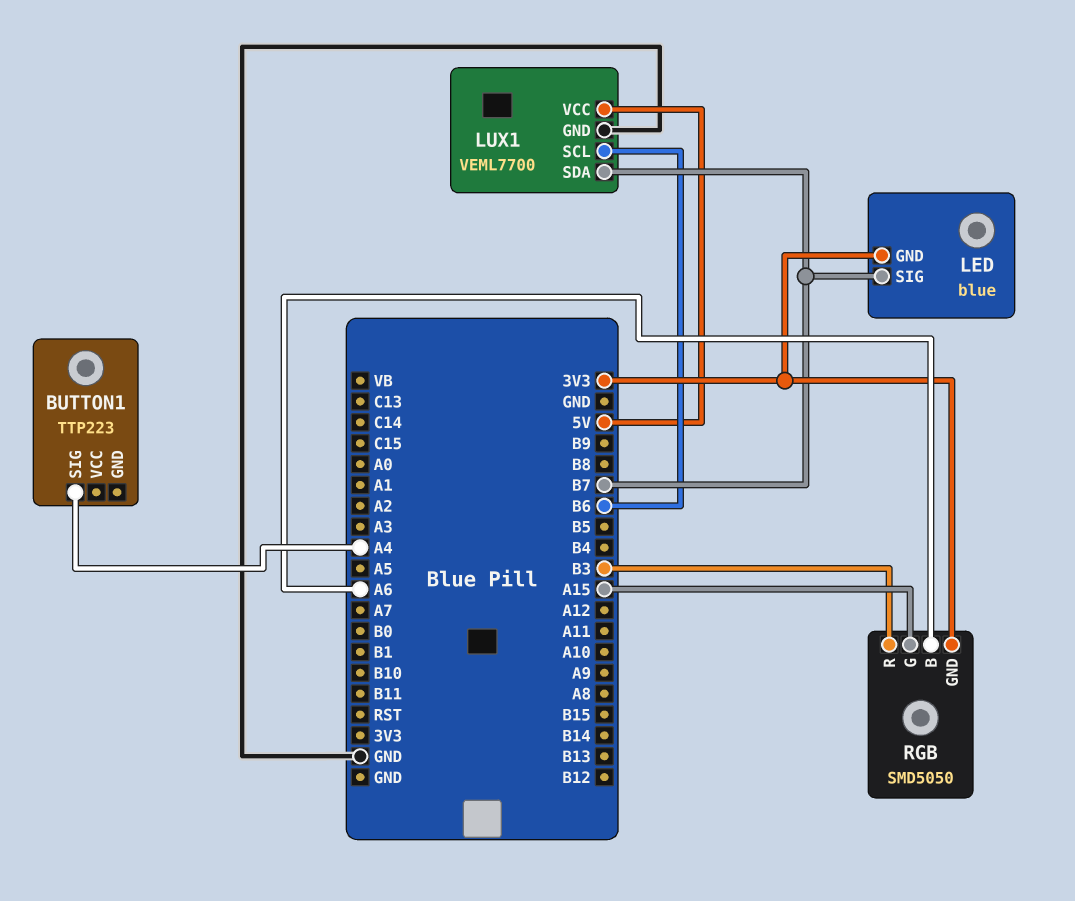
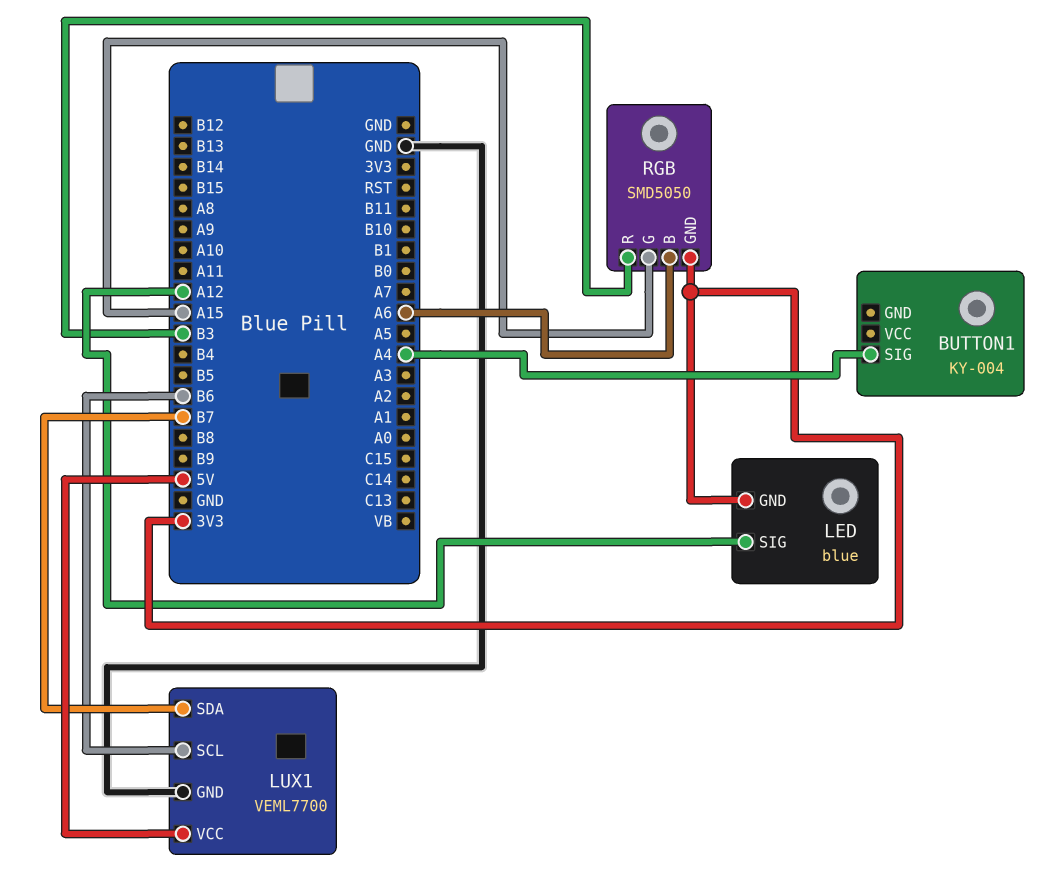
BUTTON1: TTP223 -> KY-004
LED pin SIG: B7 -> A12

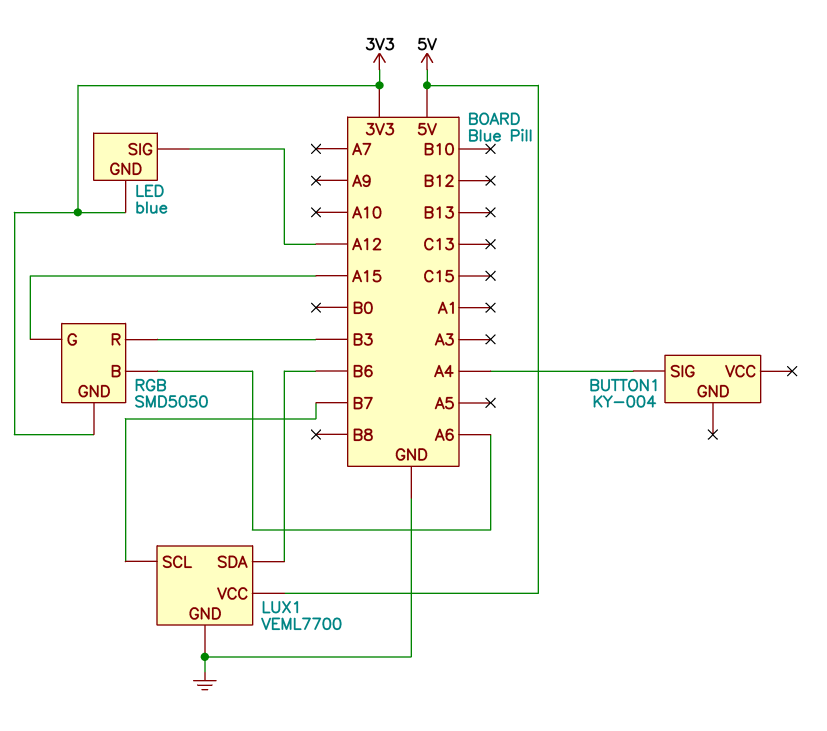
LUX1 pin SCL: B6 -> B7
LUX1 pin SDA: B7 -> B6

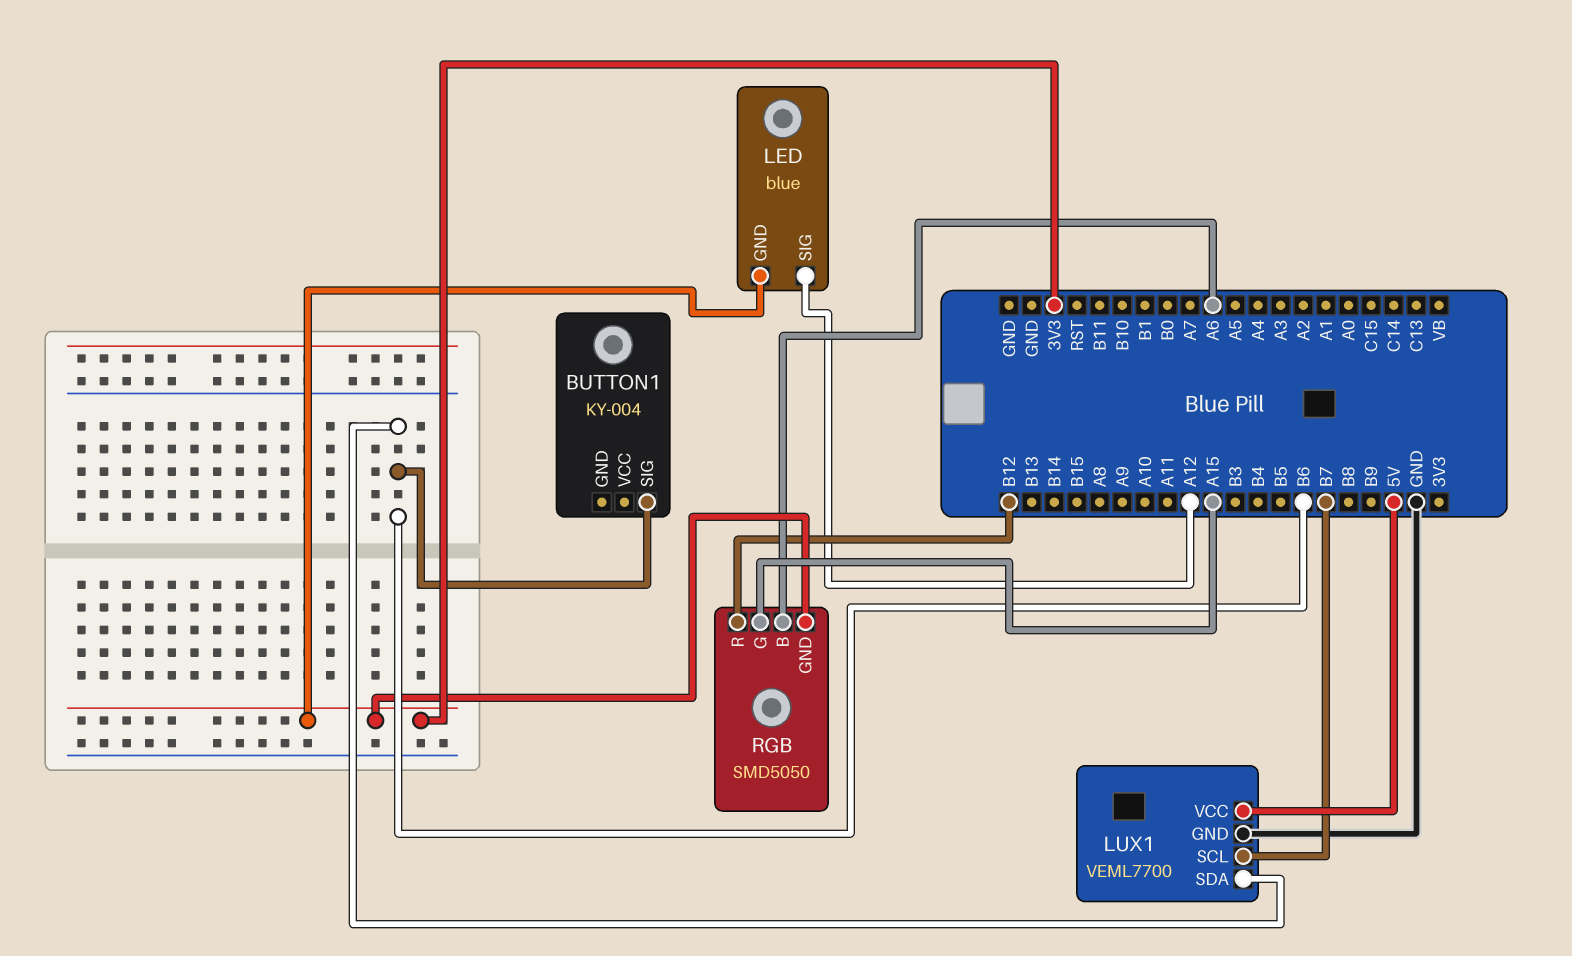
BUTTON1 pin SIG: A4 -> B6
RGB pin R: B3 -> B12

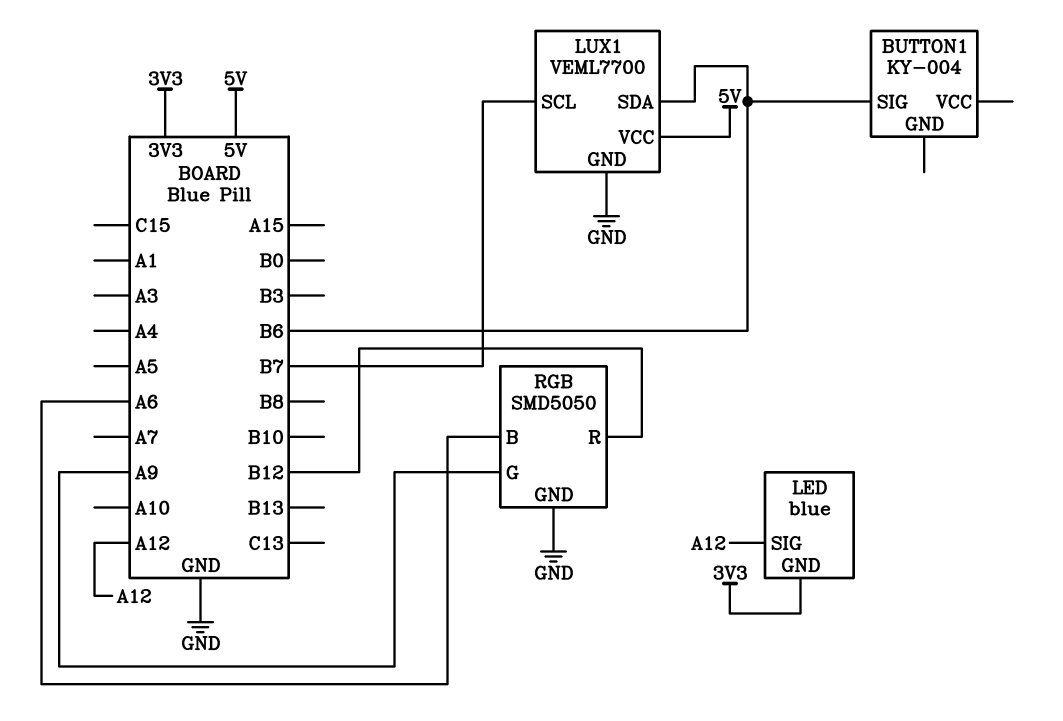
RGB pin G: A15 -> A9
RGB pin GND: 3V3 -> GND

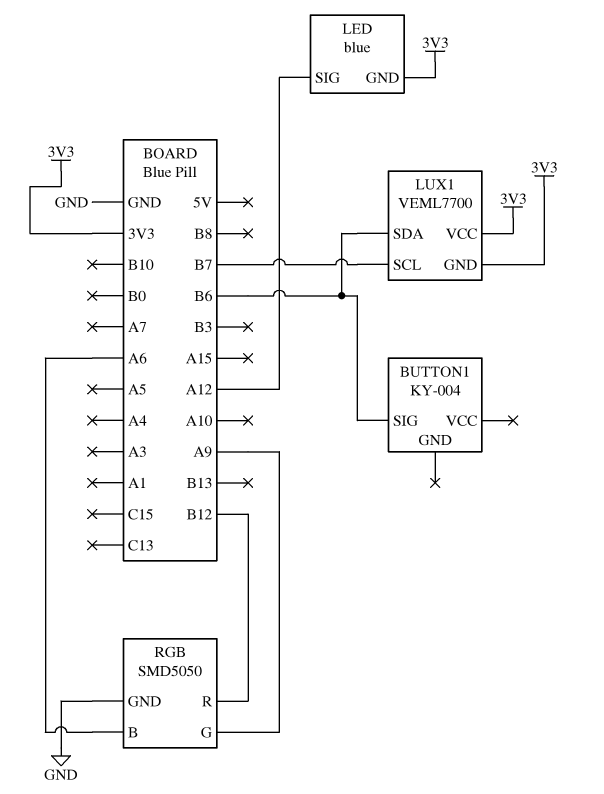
LUX1 pin GND: GND -> 3V3
LUX1 pin VCC: 5V -> 3V3

